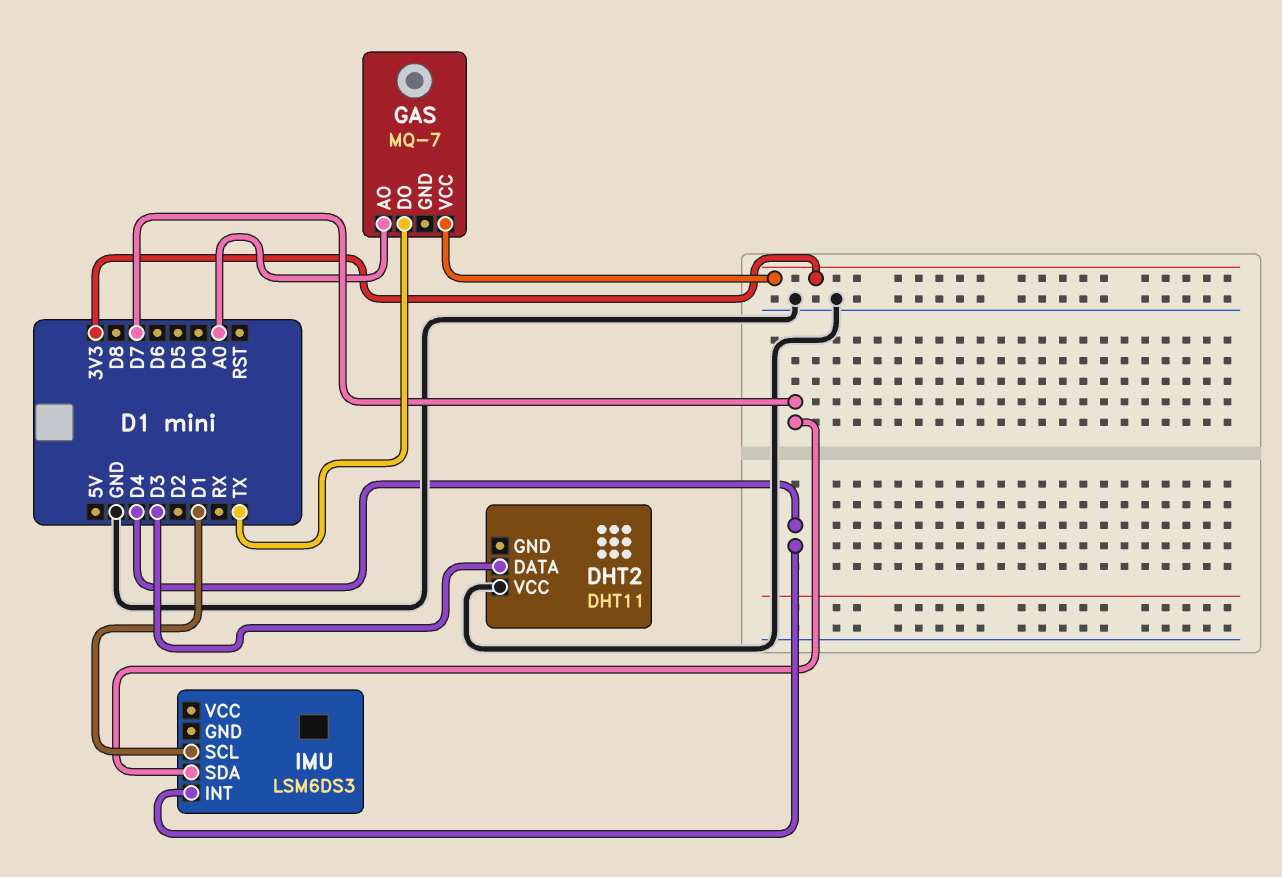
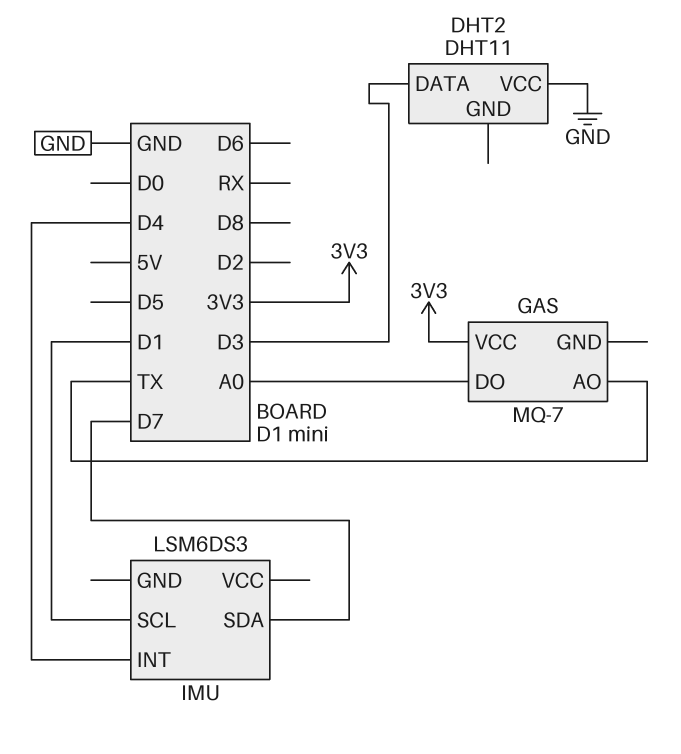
GAS pin AO: A0 -> TX
GAS pin DO: TX -> A0

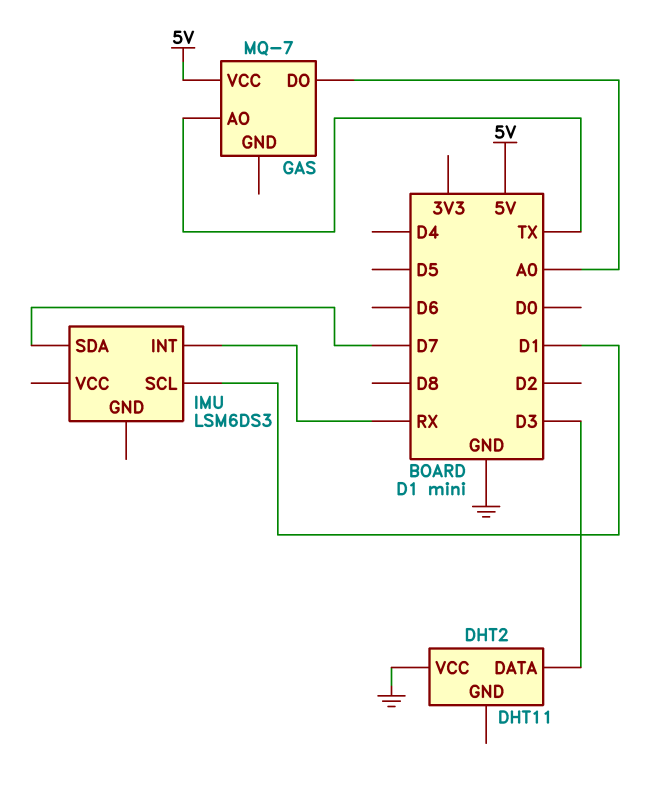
GAS pin VCC: 3V3 -> 5V
IMU pin INT: D4 -> RX

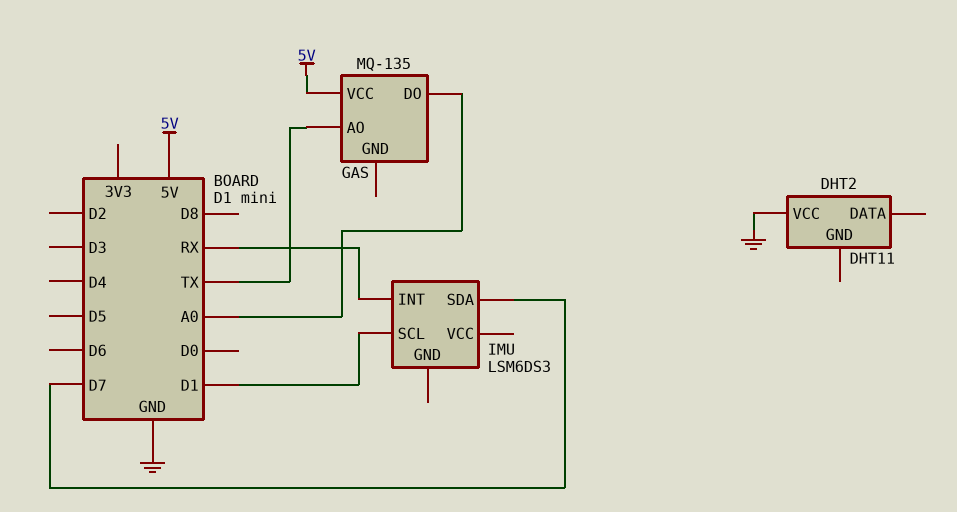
DHT2 pin DATA: D3 -> none
GAS: MQ-7 -> MQ-135

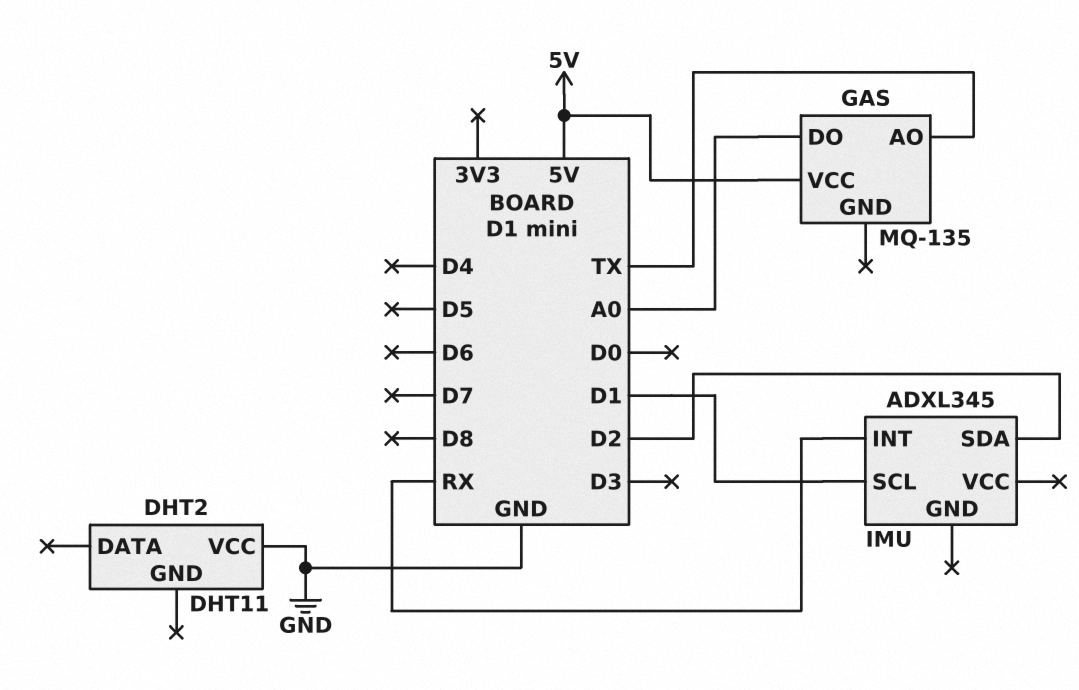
IMU: LSM6DS3 -> ADXL345
IMU pin SDA: D7 -> D2

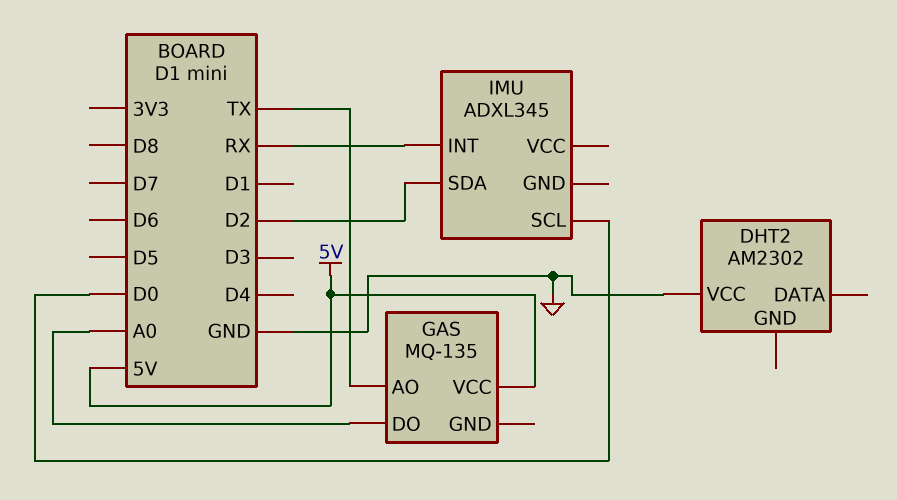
DHT2: DHT11 -> AM2302
IMU pin SCL: D1 -> D0

